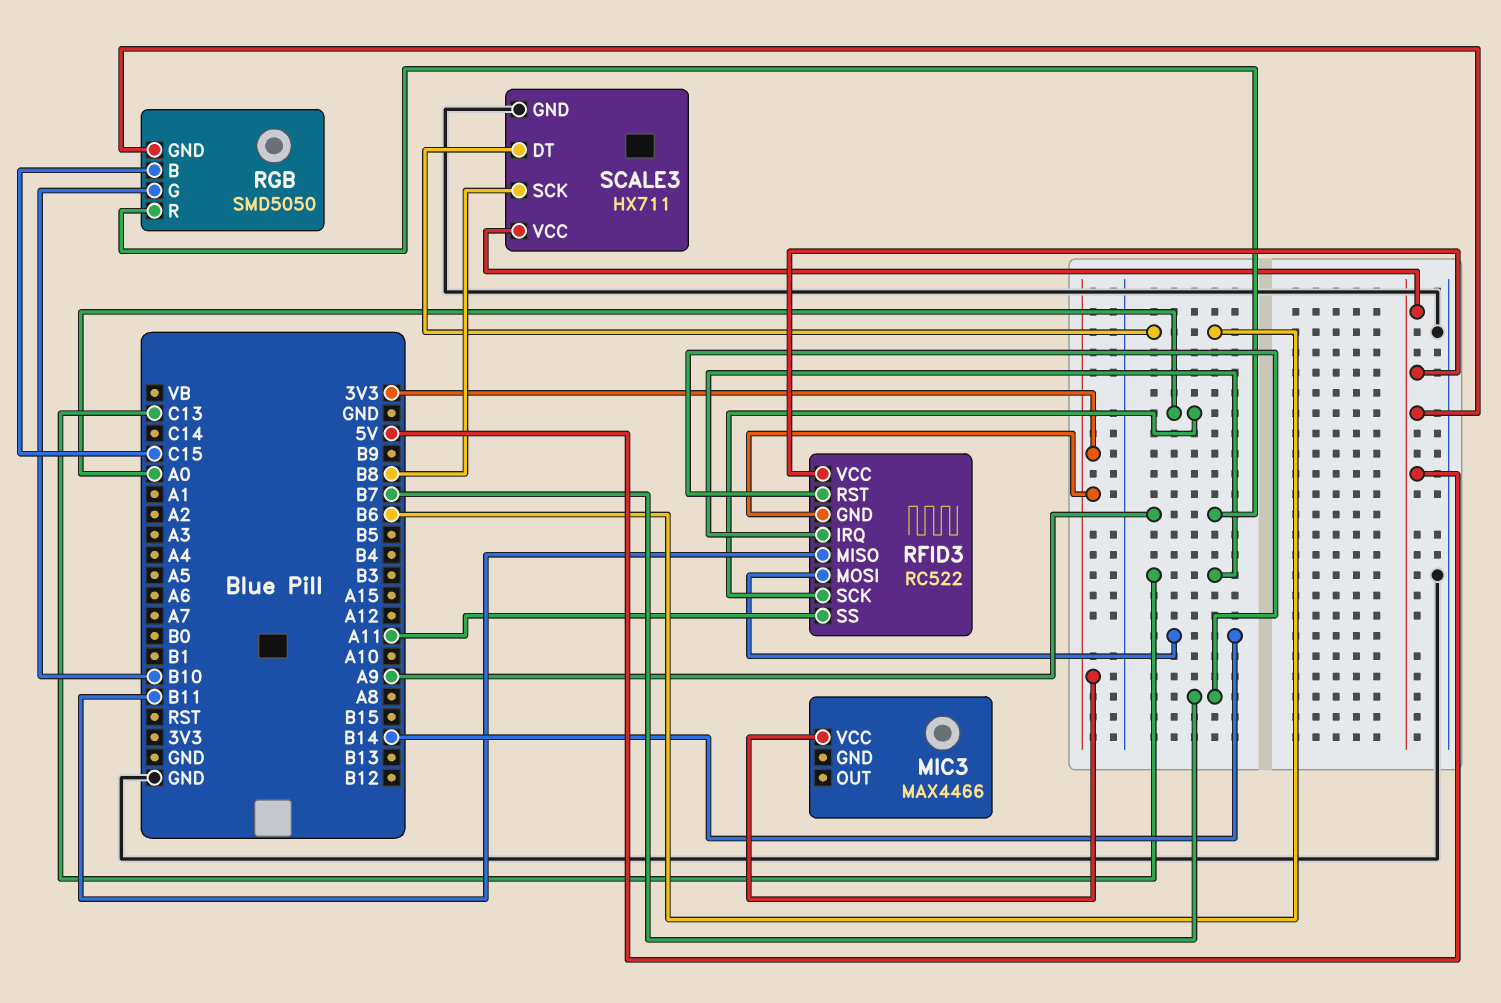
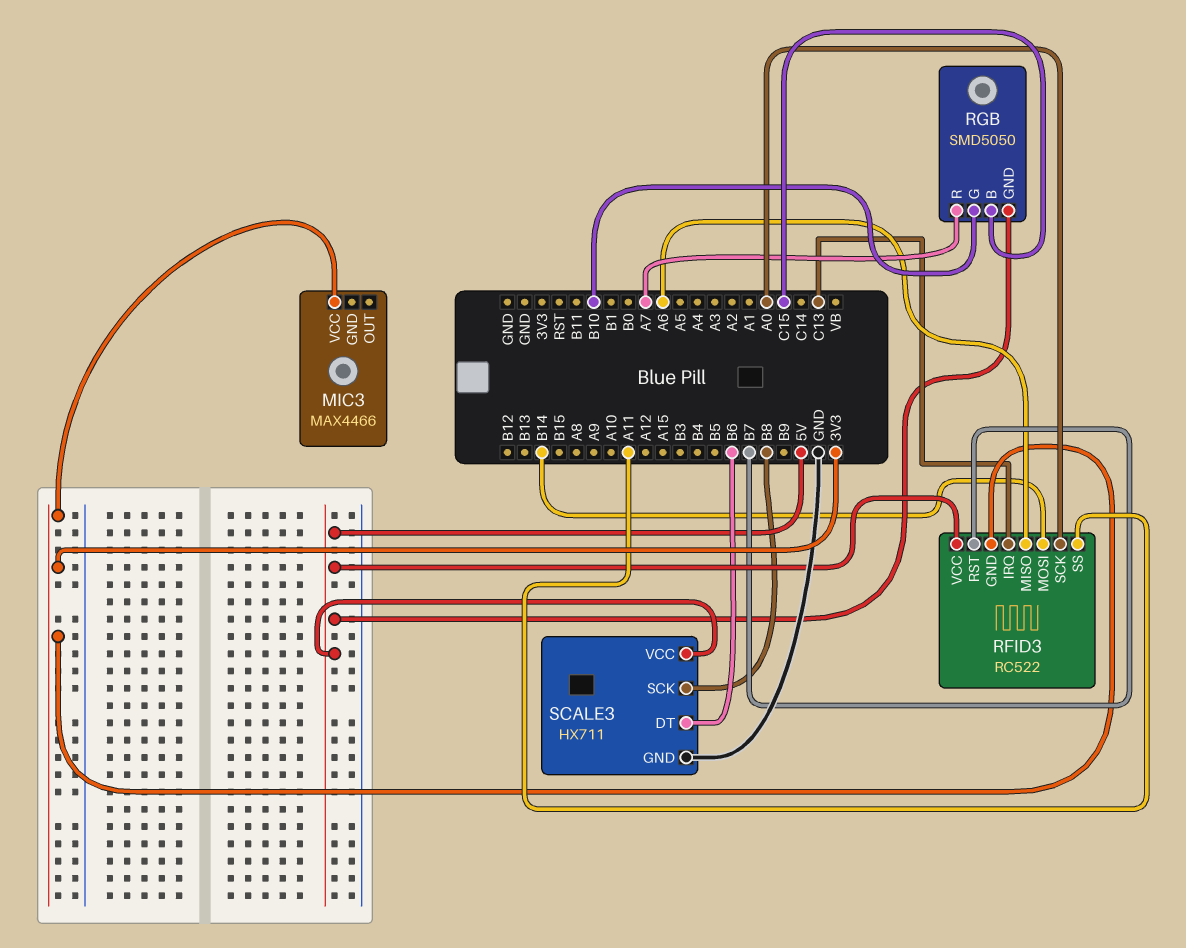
RFID3 pin MISO: B11 -> A6
RGB pin R: A9 -> A7

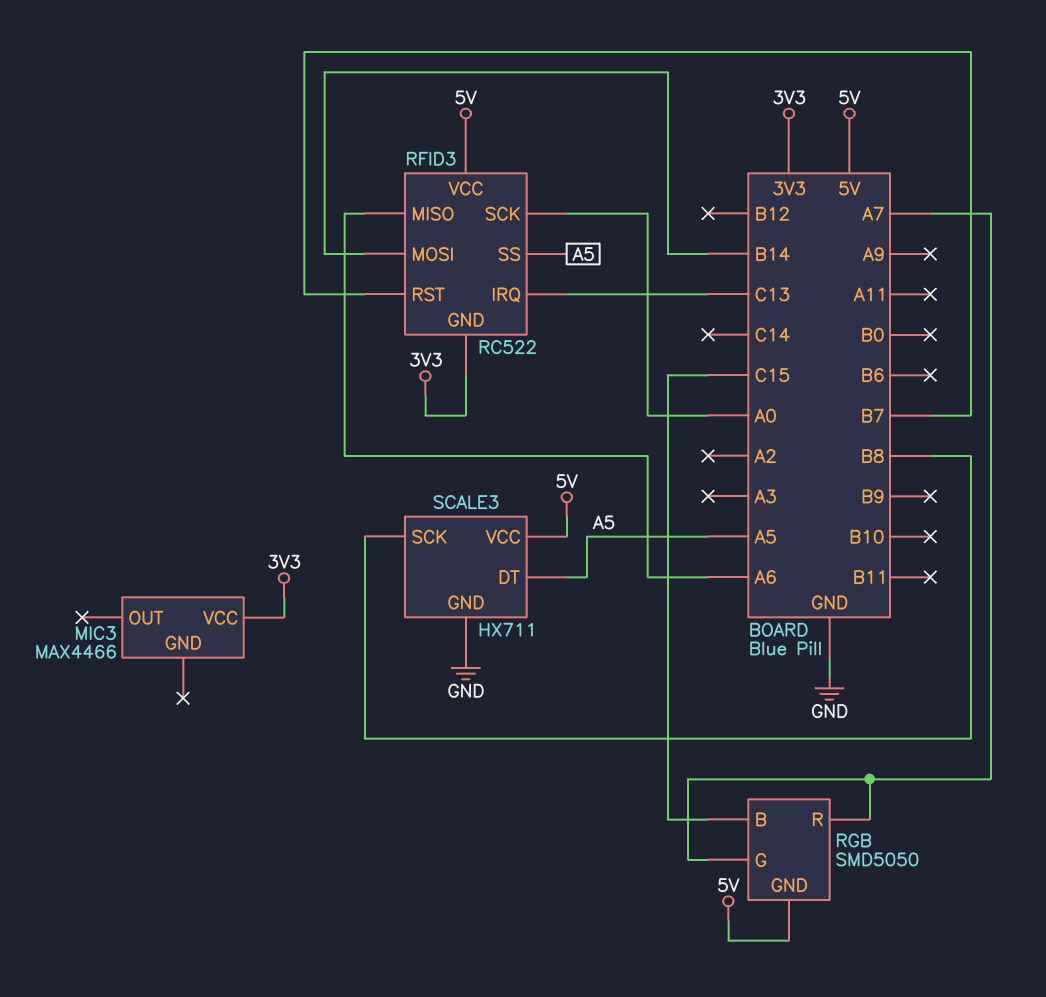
RFID3 pin SS: A11 -> A5
RGB pin G: B10 -> A7
SCALE3 pin DT: B6 -> A5

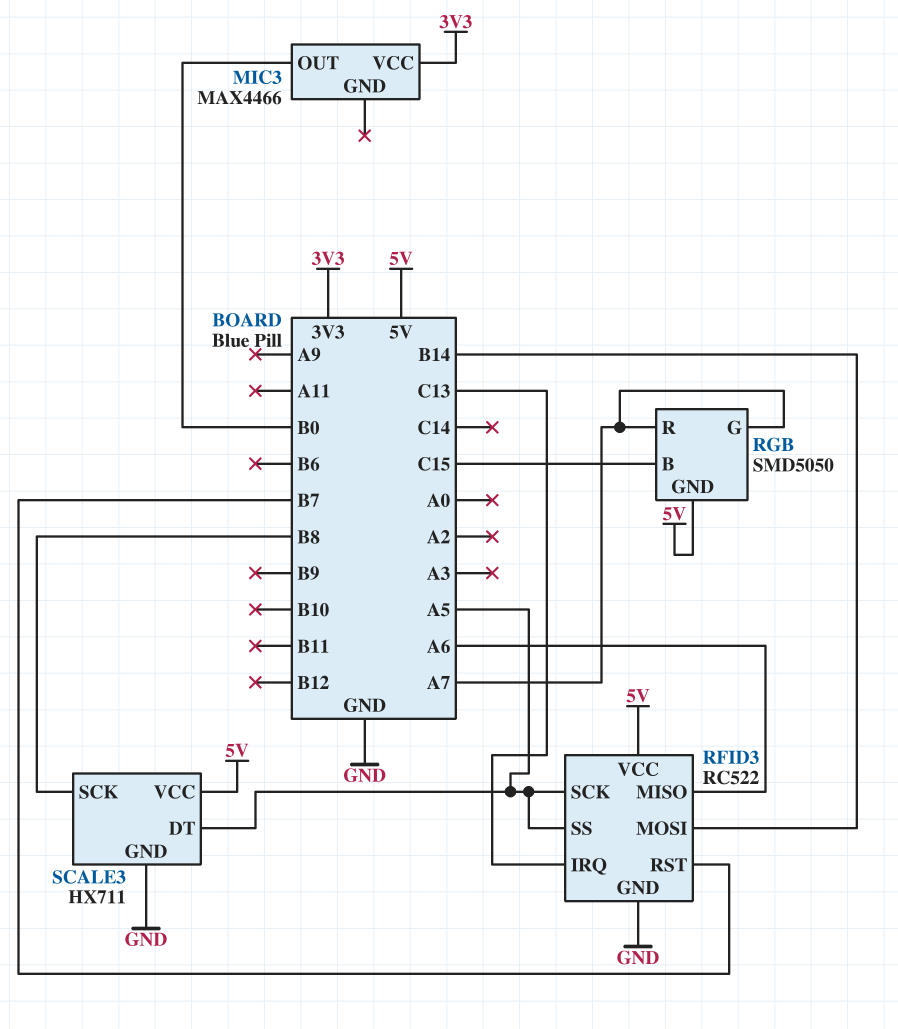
MIC3 pin OUT: none -> B0
RFID3 pin GND: 3V3 -> GND
RFID3 pin SCK: A0 -> A5

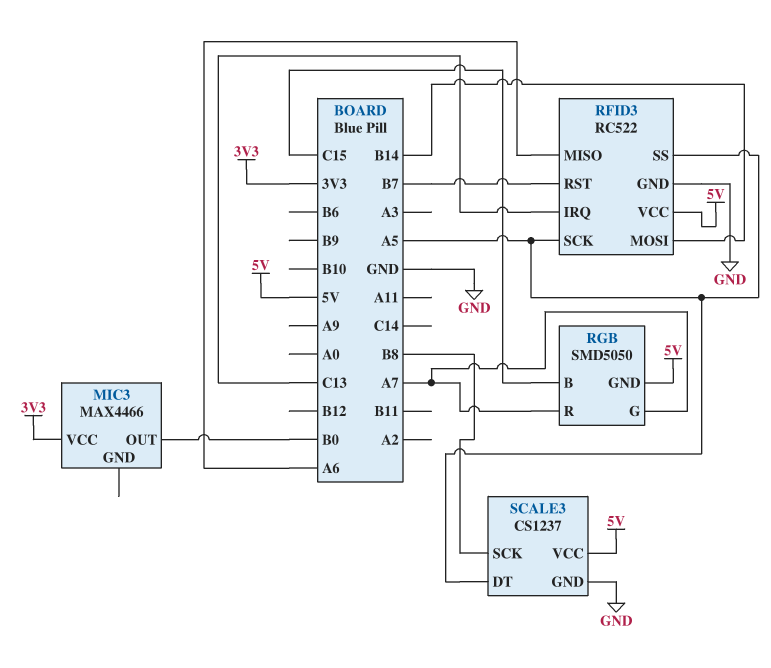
SCALE3: HX711 -> CS1237

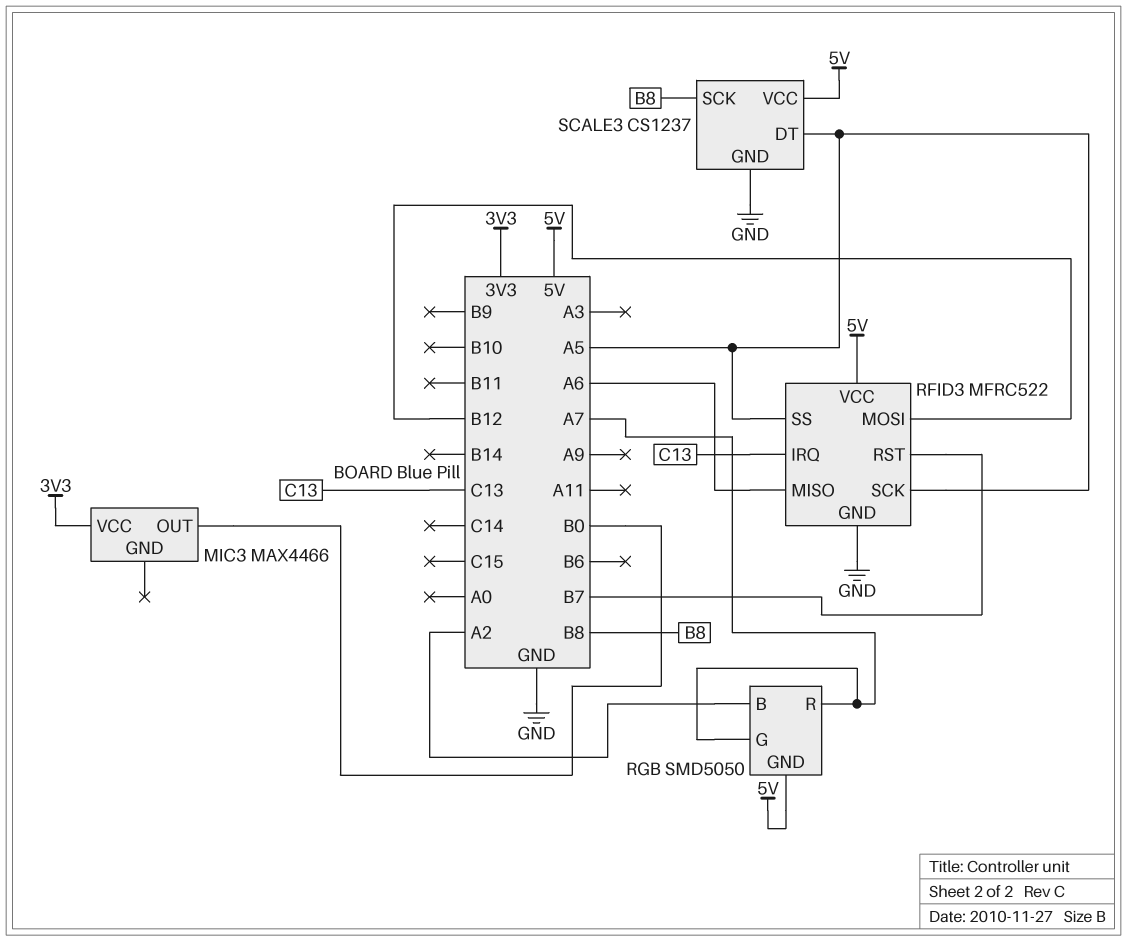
RFID3: RC522 -> MFRC522
RFID3 pin MOSI: B14 -> B12
RGB pin B: C15 -> A2

